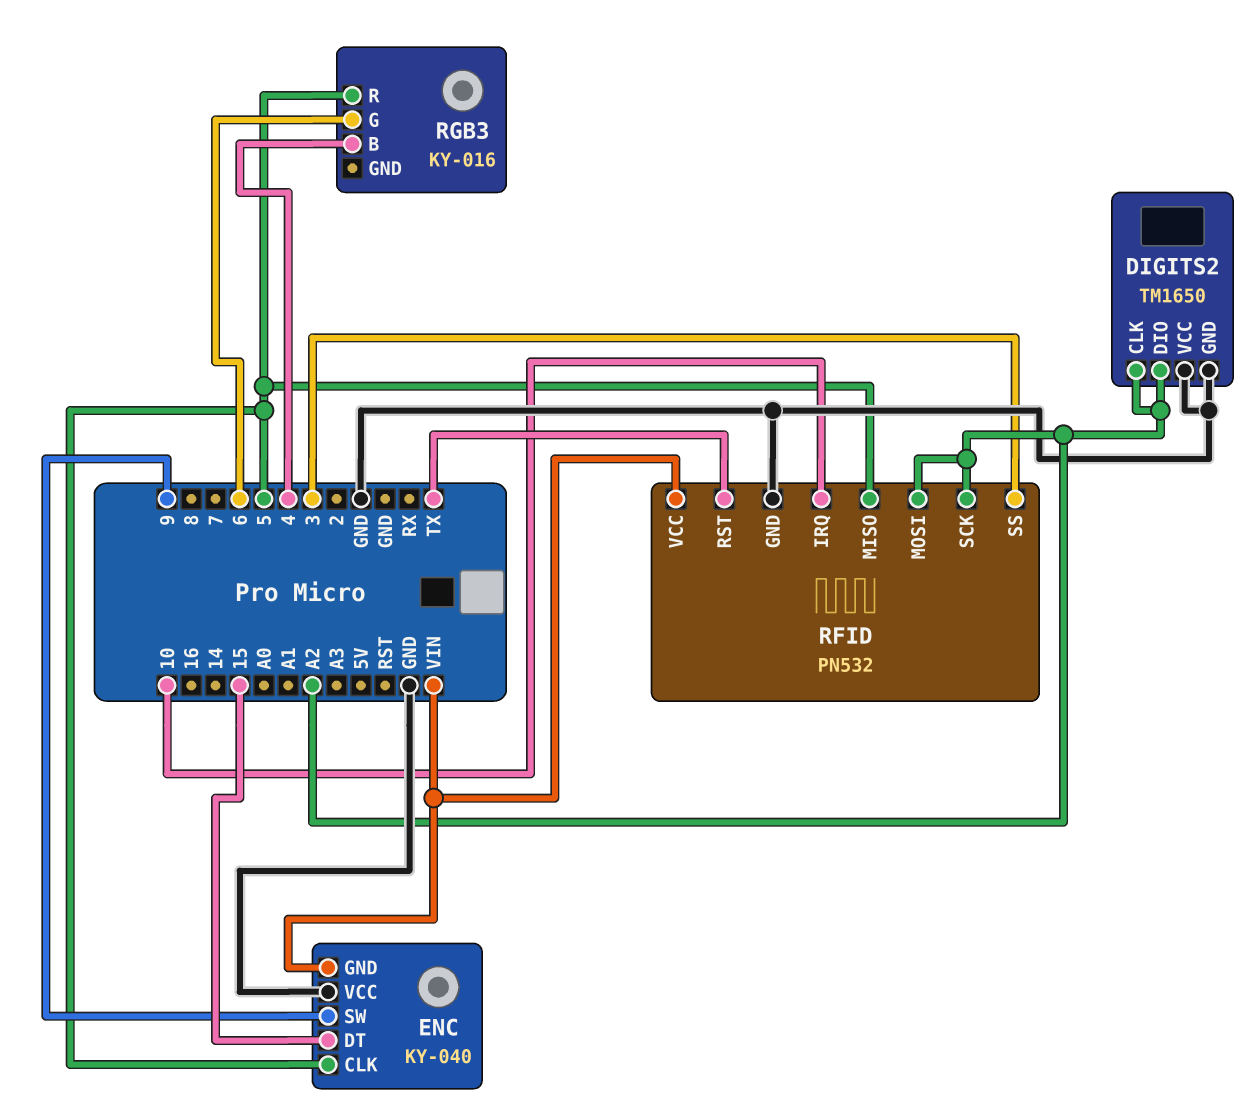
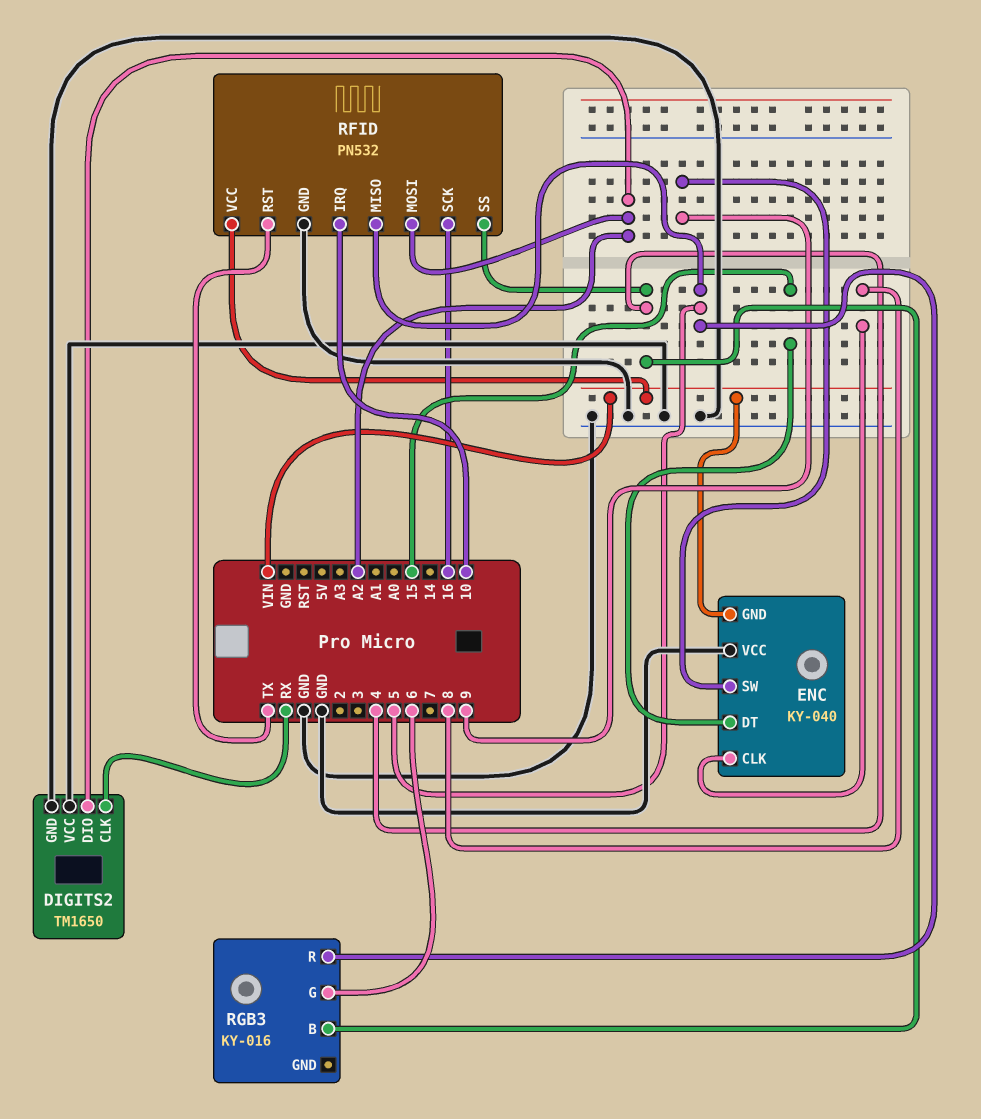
DIGITS2 pin CLK: A2 -> RX
ENC pin CLK: 5 -> 8
RFID pin SCK: A2 -> 16
RFID pin SS: 3 -> 4

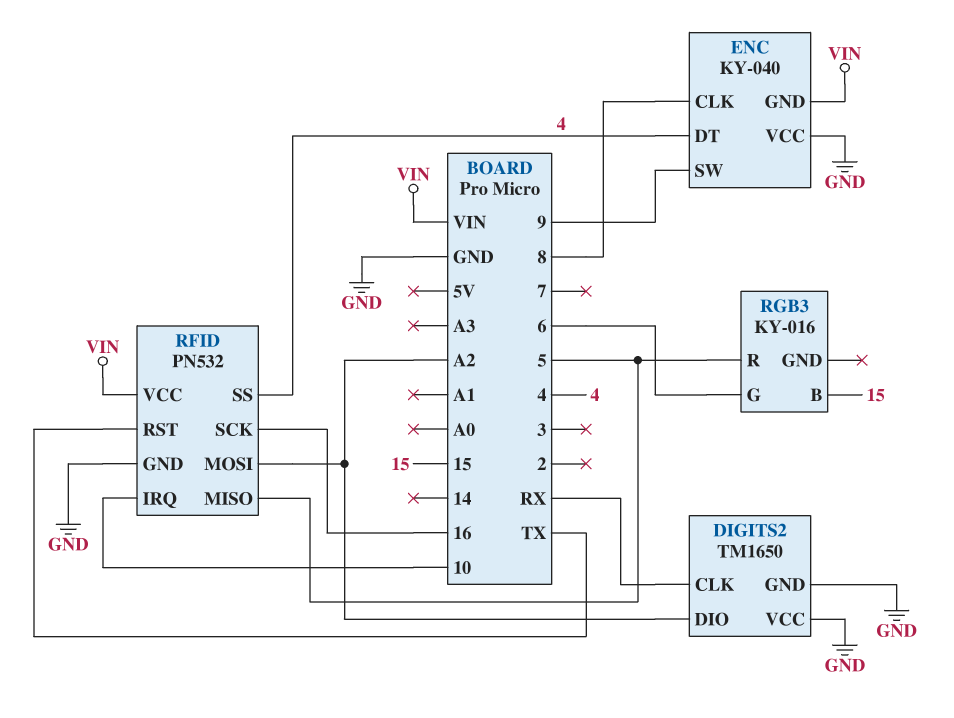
ENC pin DT: 15 -> 4
RGB3 pin B: 4 -> 15

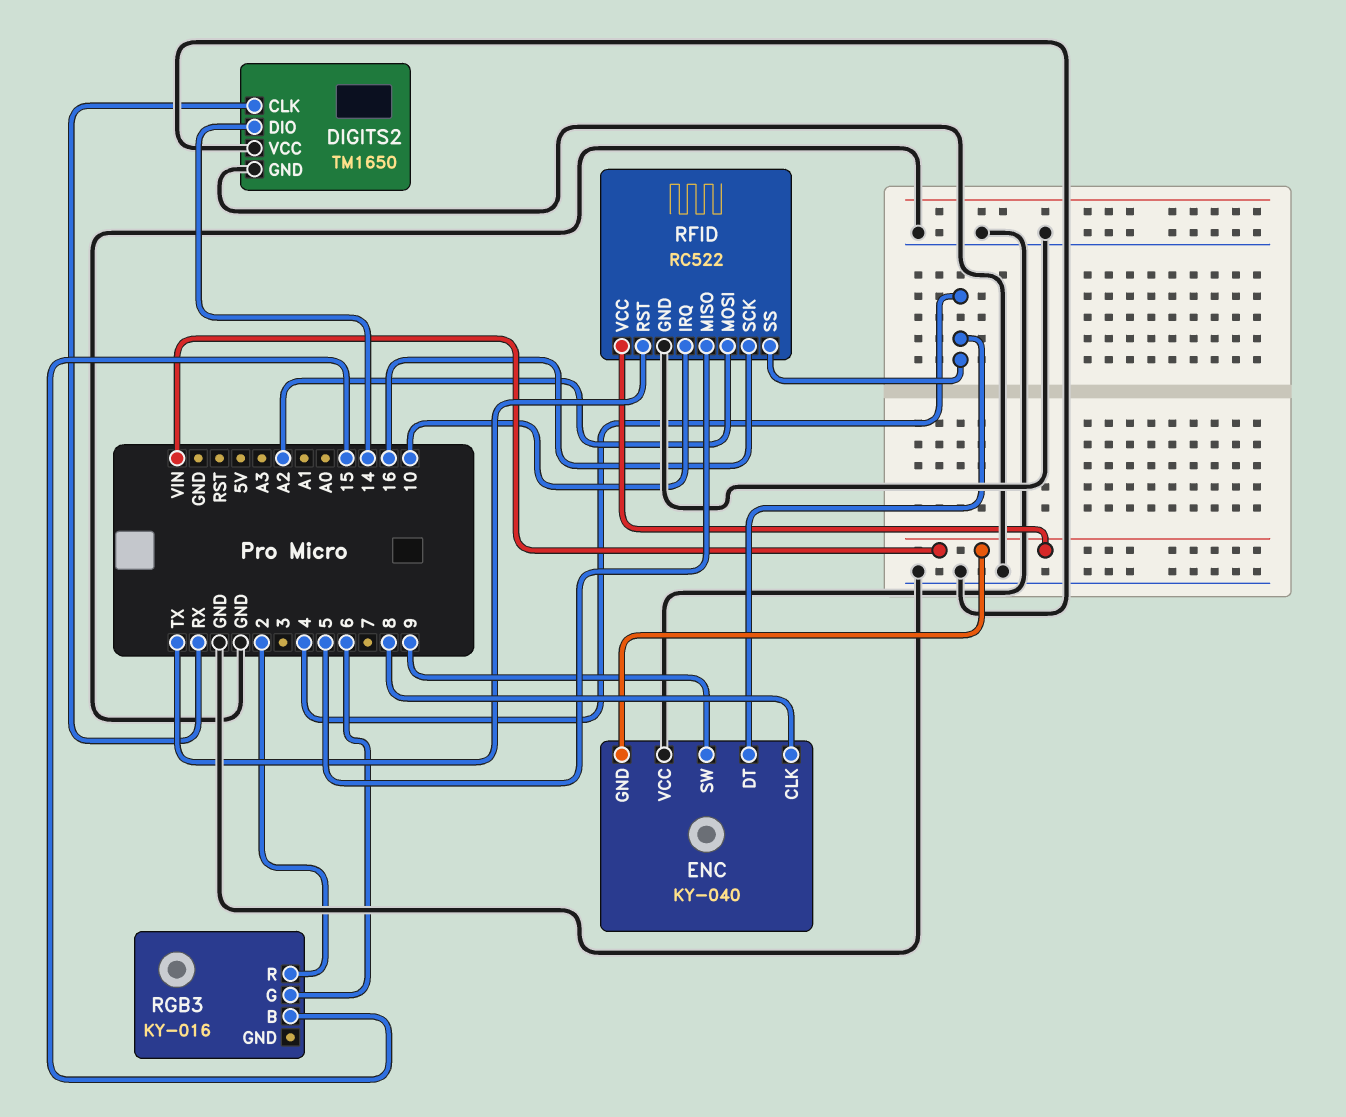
DIGITS2 pin DIO: A2 -> 14
RFID: PN532 -> RC522
RGB3 pin R: 5 -> 2

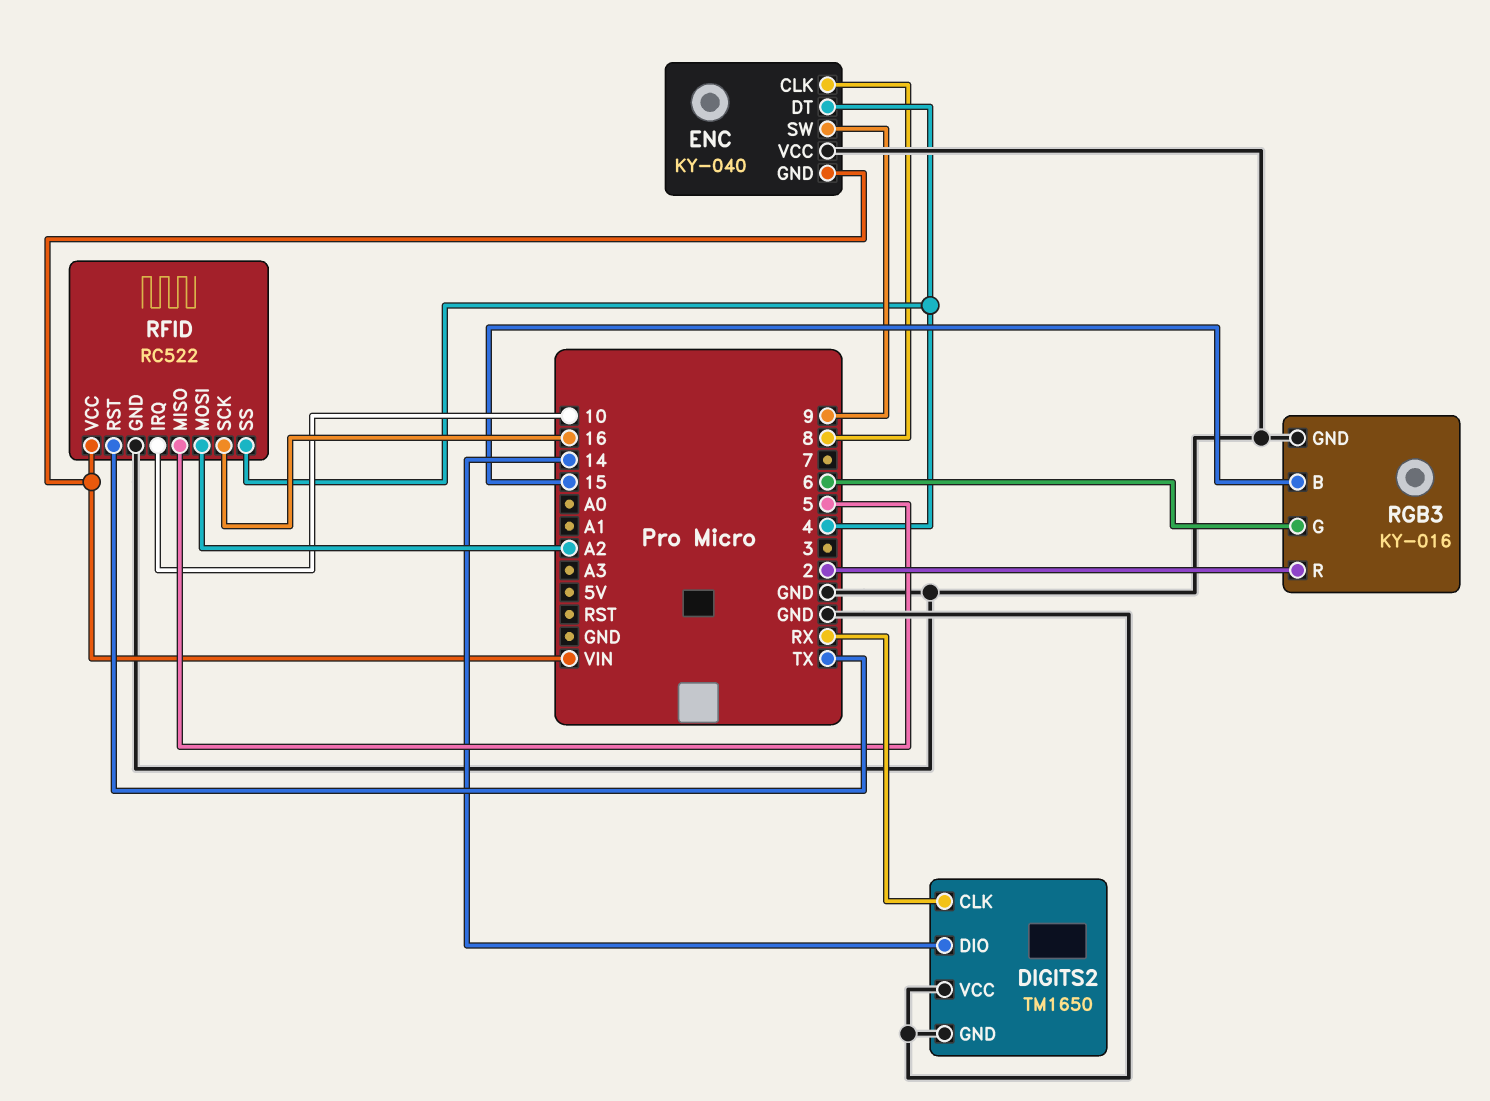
RGB3 pin GND: none -> GND

